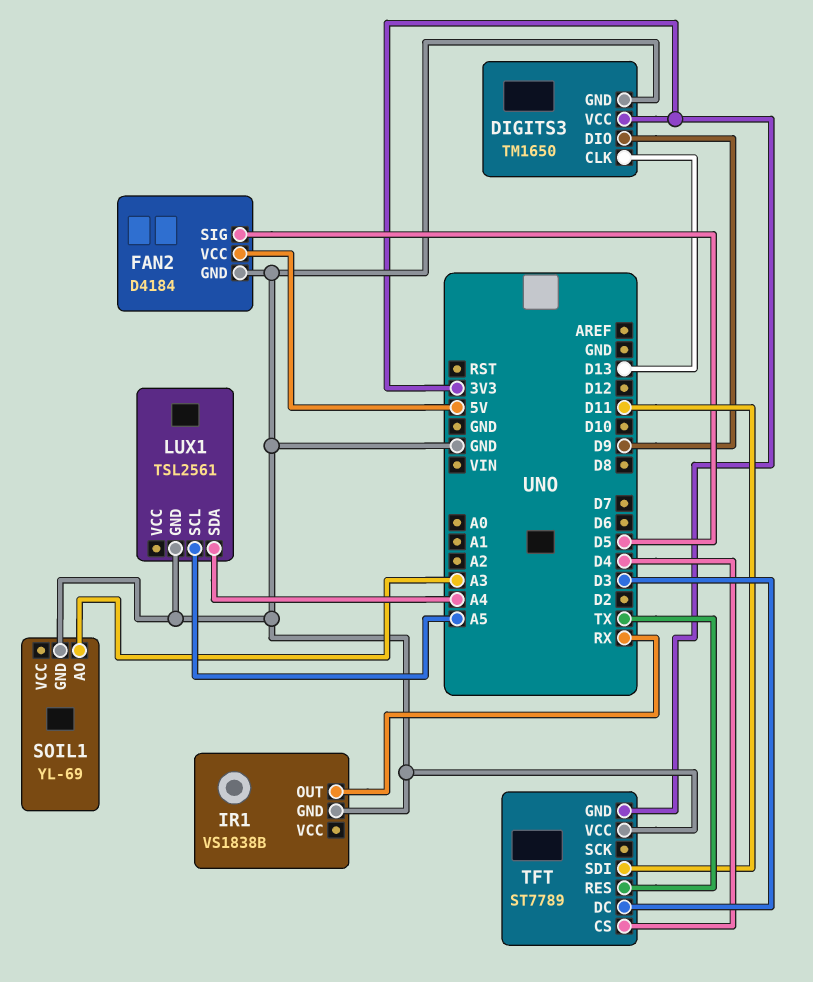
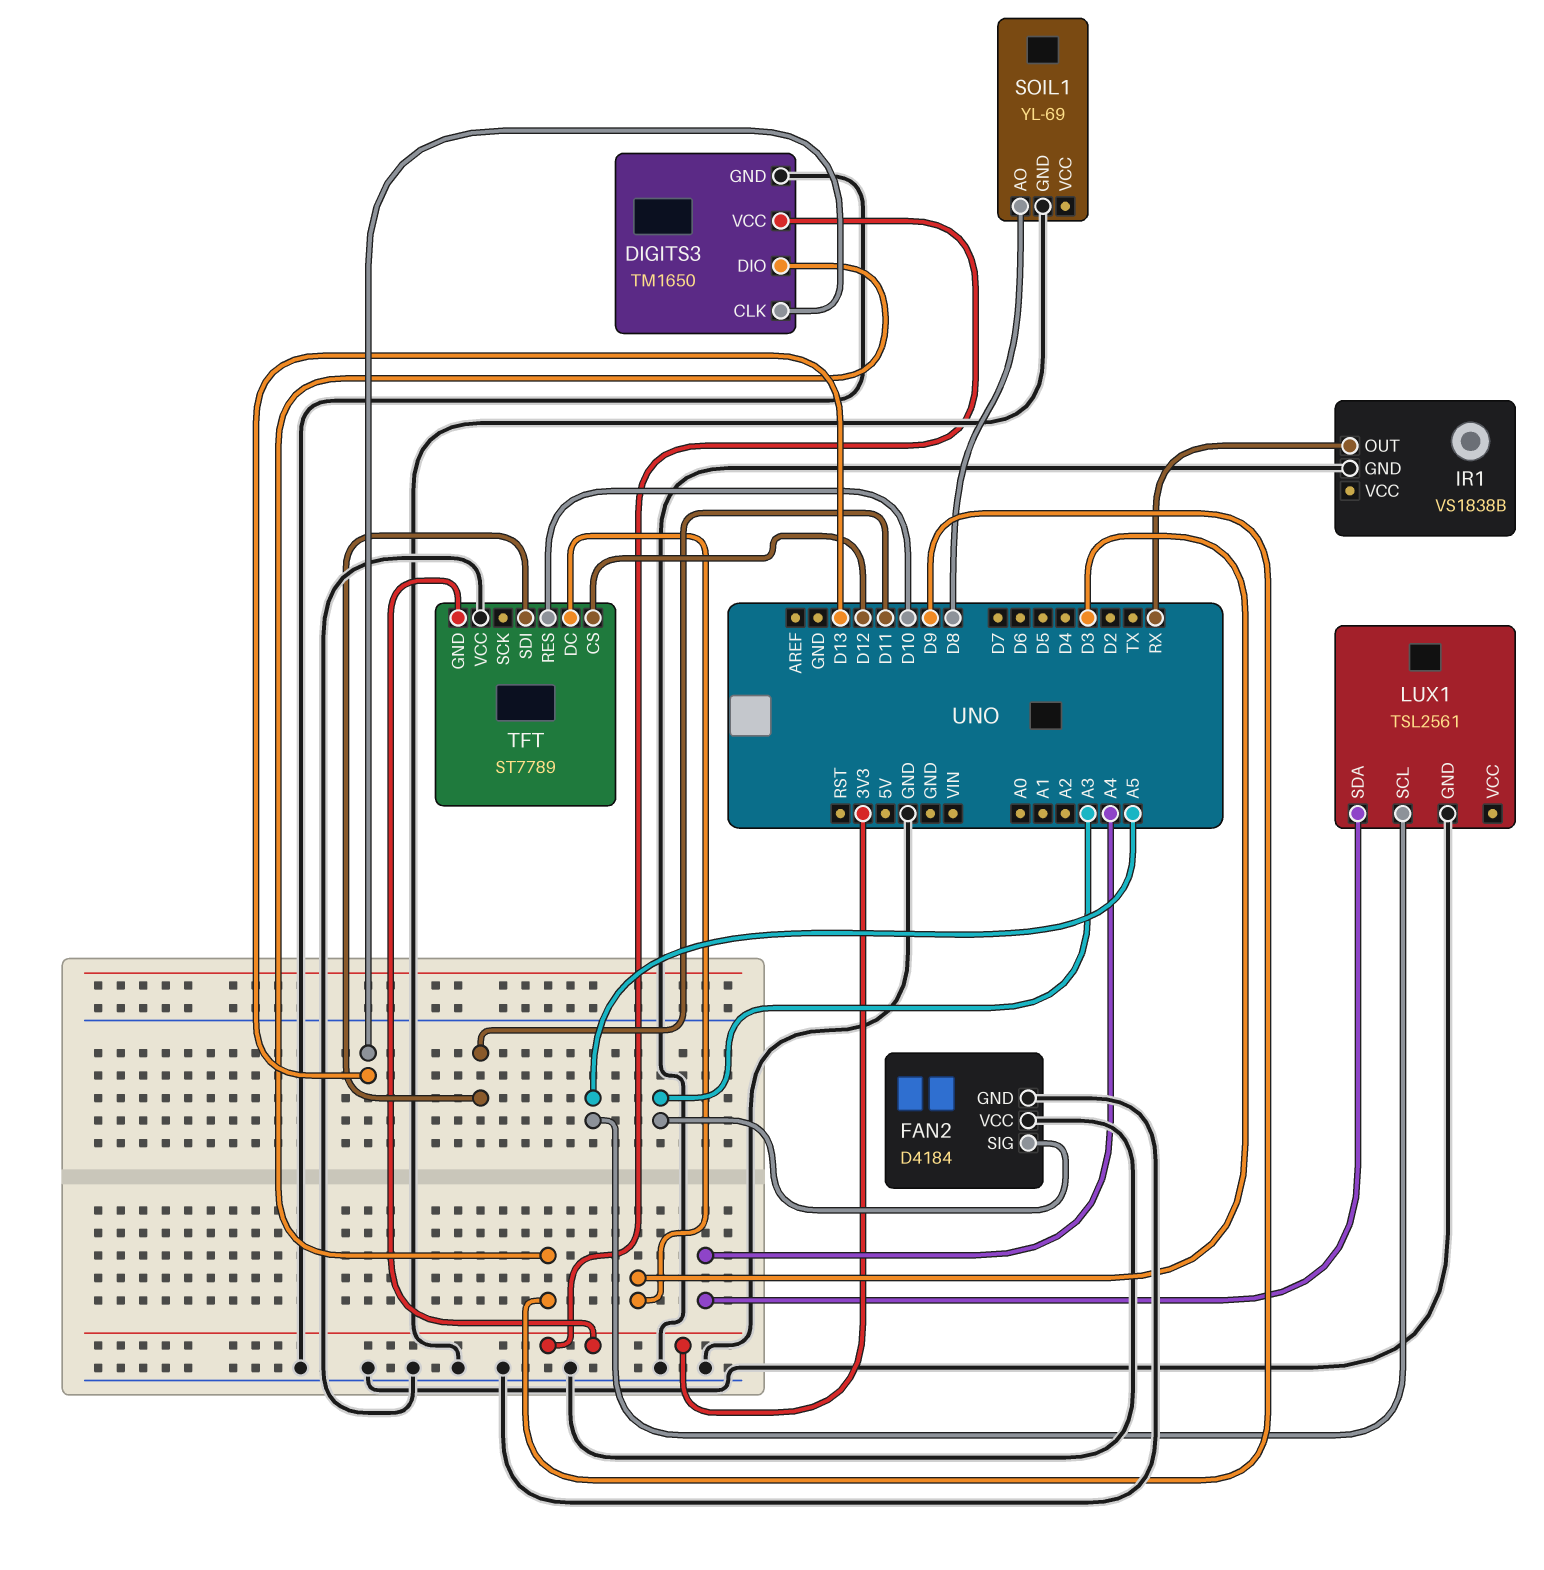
FAN2 pin SIG: D5 -> A3
FAN2 pin VCC: 5V -> GND
SOIL1 pin AO: A3 -> D8
TFT pin CS: D4 -> D12
TFT pin RES: TX -> D10

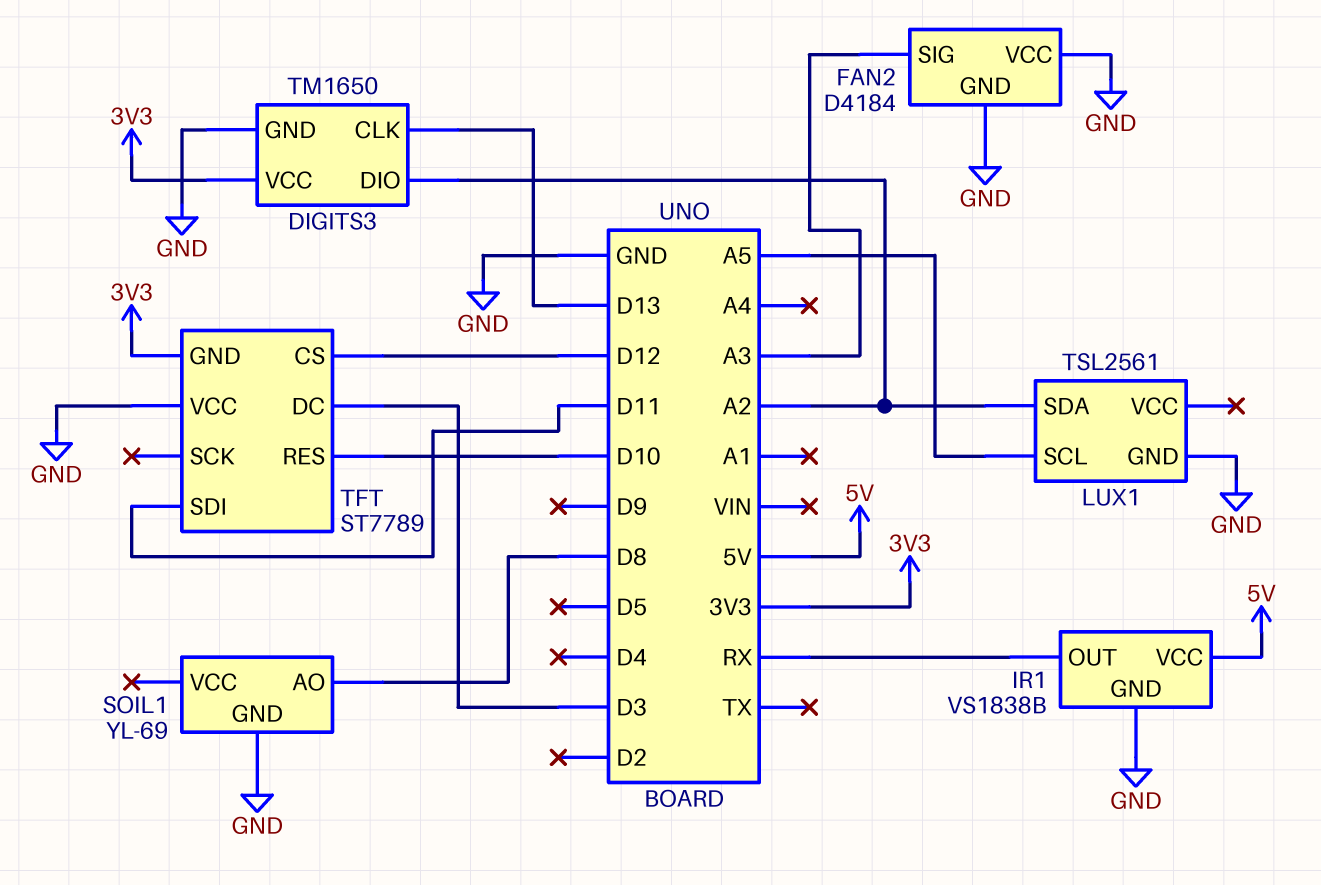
DIGITS3 pin DIO: D9 -> A2
IR1 pin VCC: none -> 5V
LUX1 pin SDA: A4 -> A2

